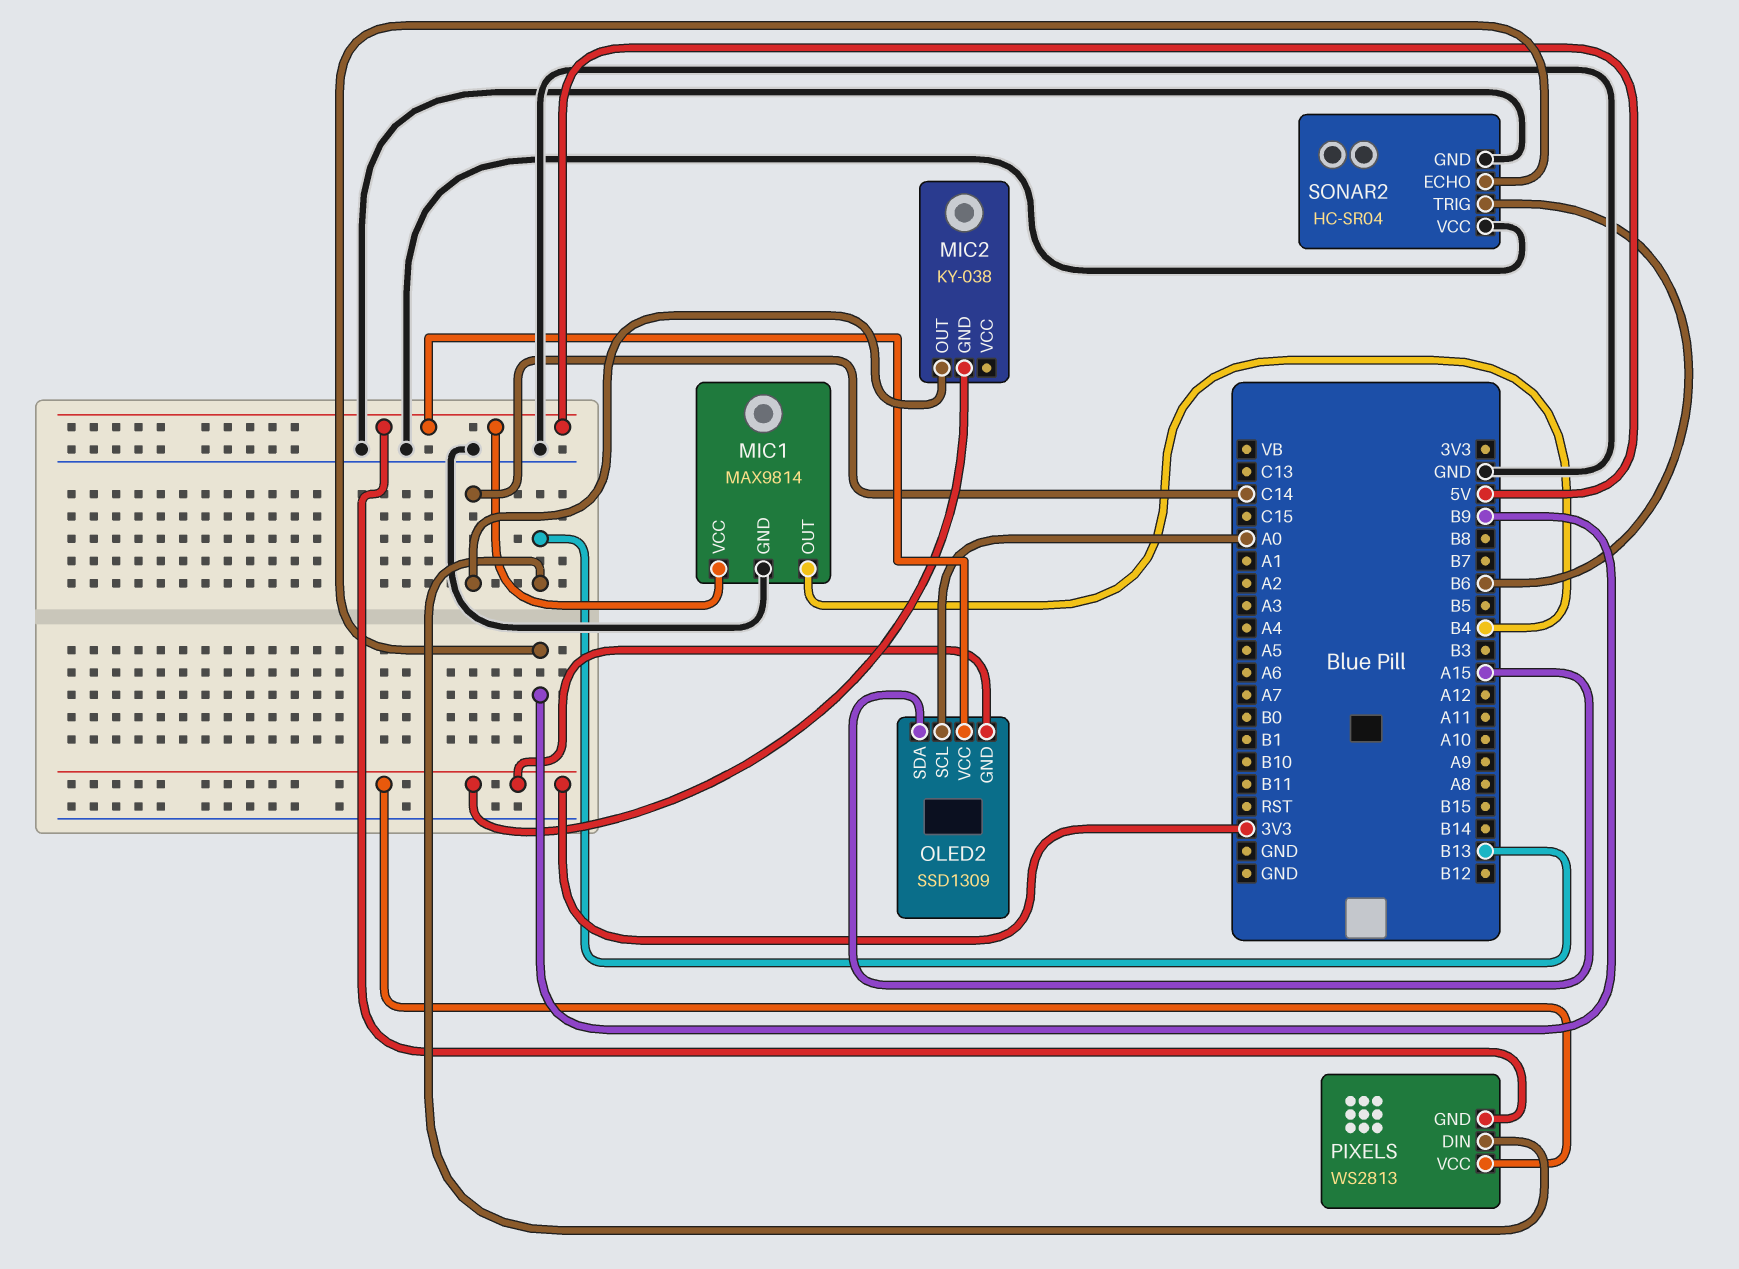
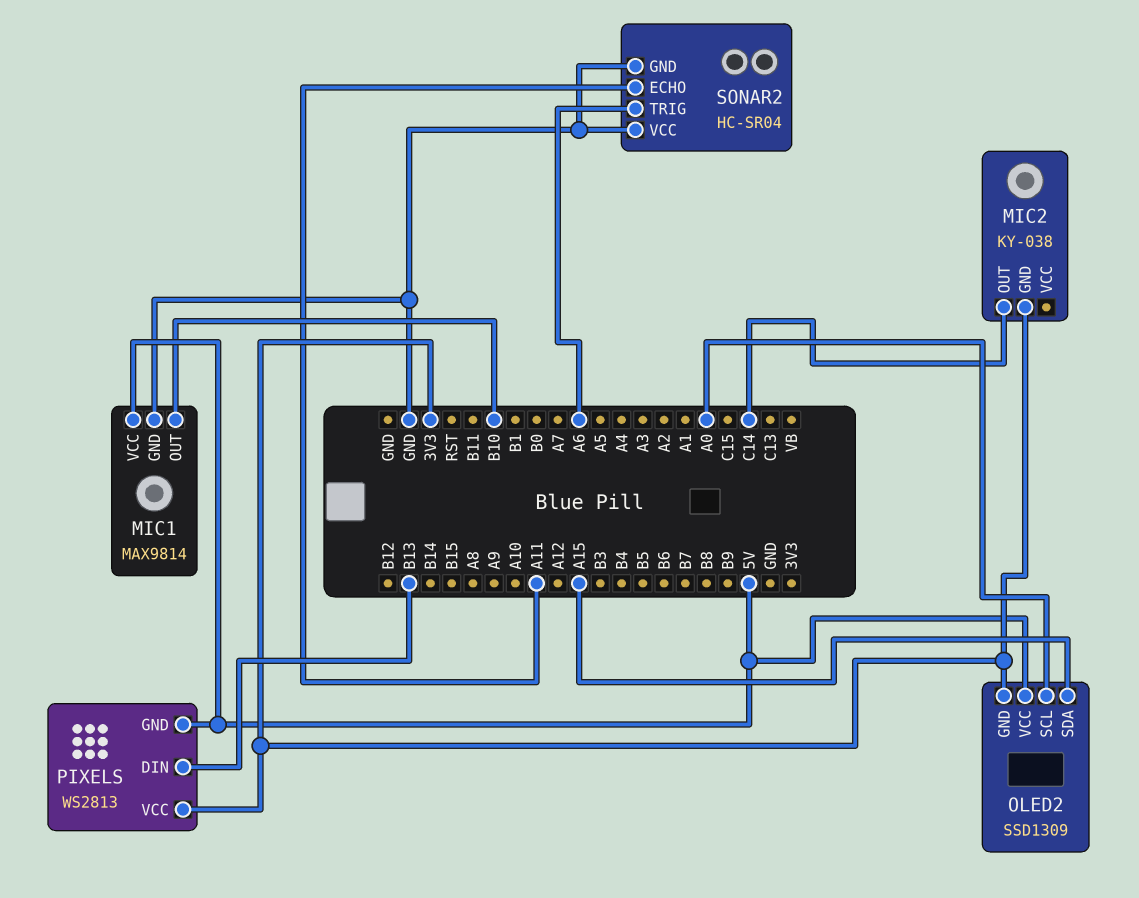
MIC1 pin OUT: B4 -> B10
SONAR2 pin ECHO: B9 -> A11
SONAR2 pin TRIG: B6 -> A6

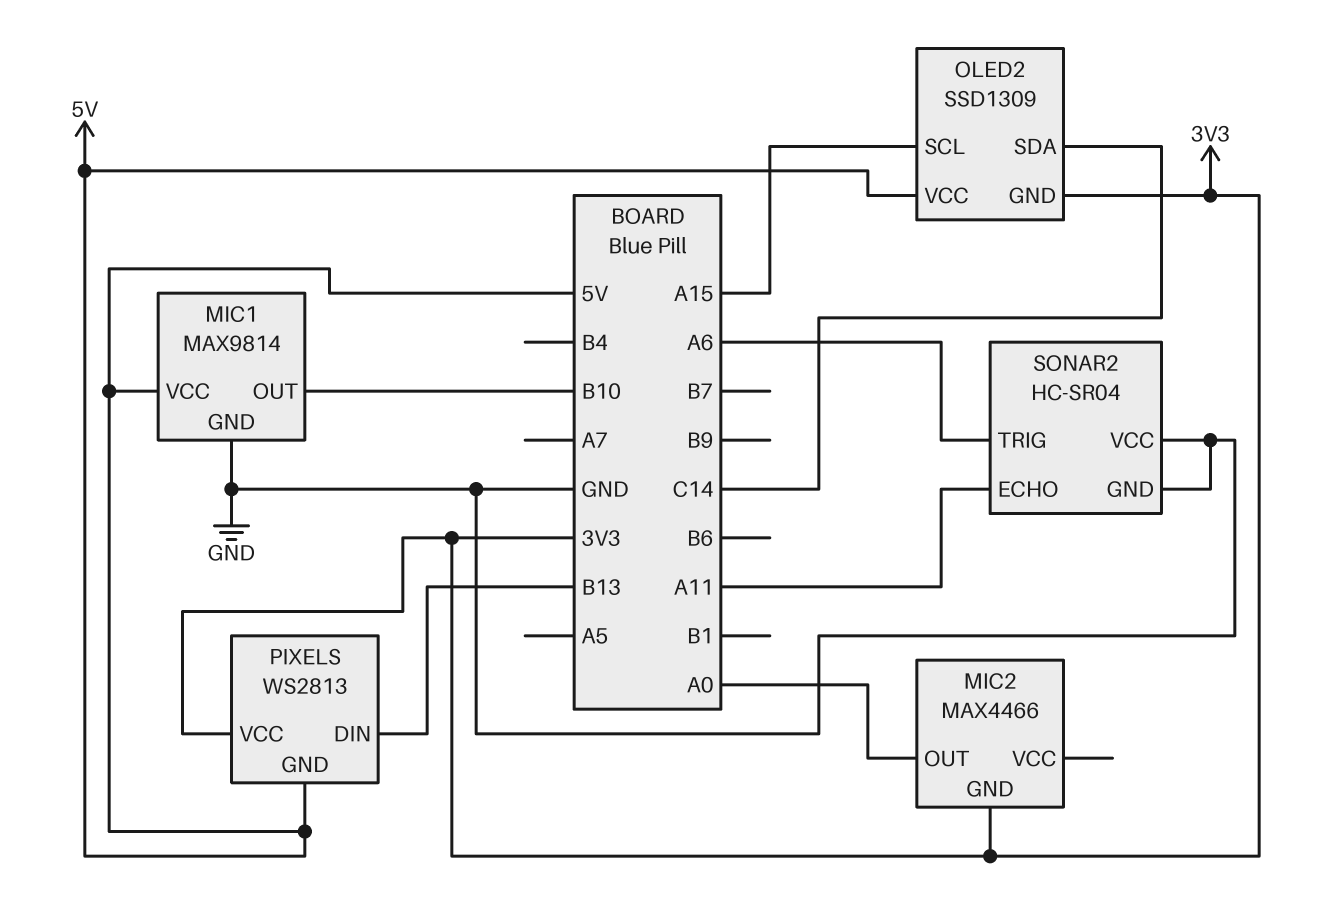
MIC2: KY-038 -> MAX4466
MIC2 pin OUT: C14 -> A0
OLED2 pin SCL: A0 -> A15
OLED2 pin SDA: A15 -> C14

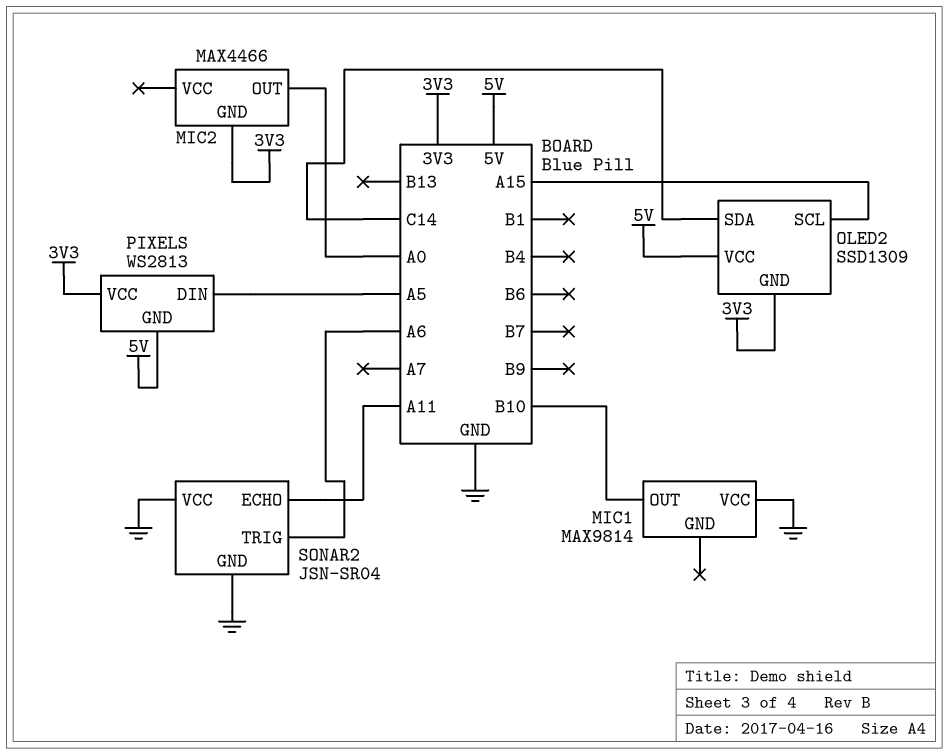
MIC1 pin GND: GND -> none
MIC1 pin VCC: 5V -> GND
PIXELS pin DIN: B13 -> A5
SONAR2: HC-SR04 -> JSN-SR04

